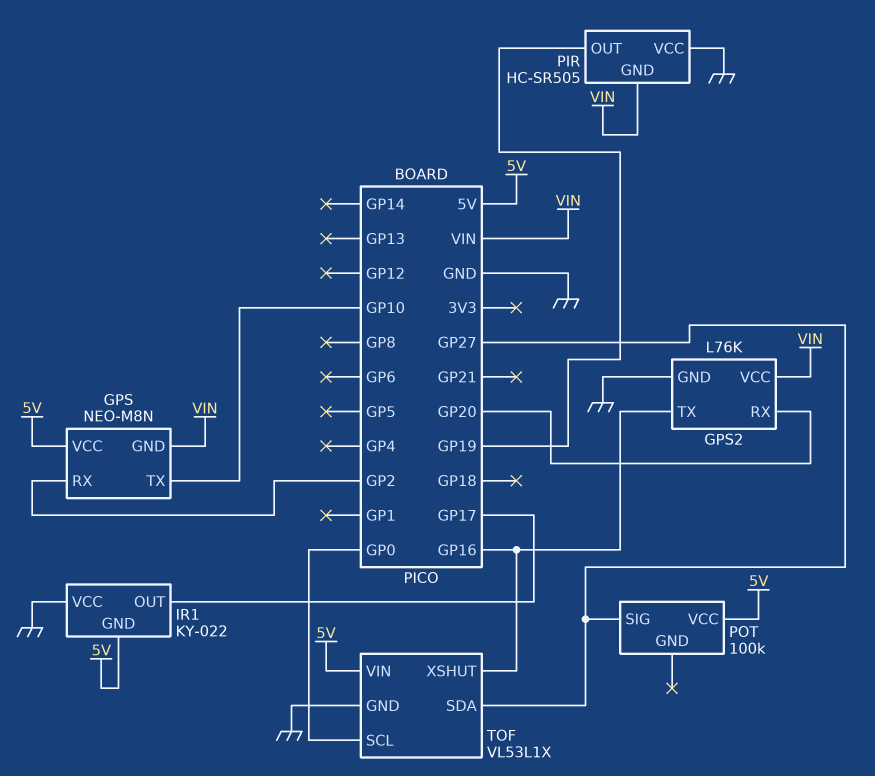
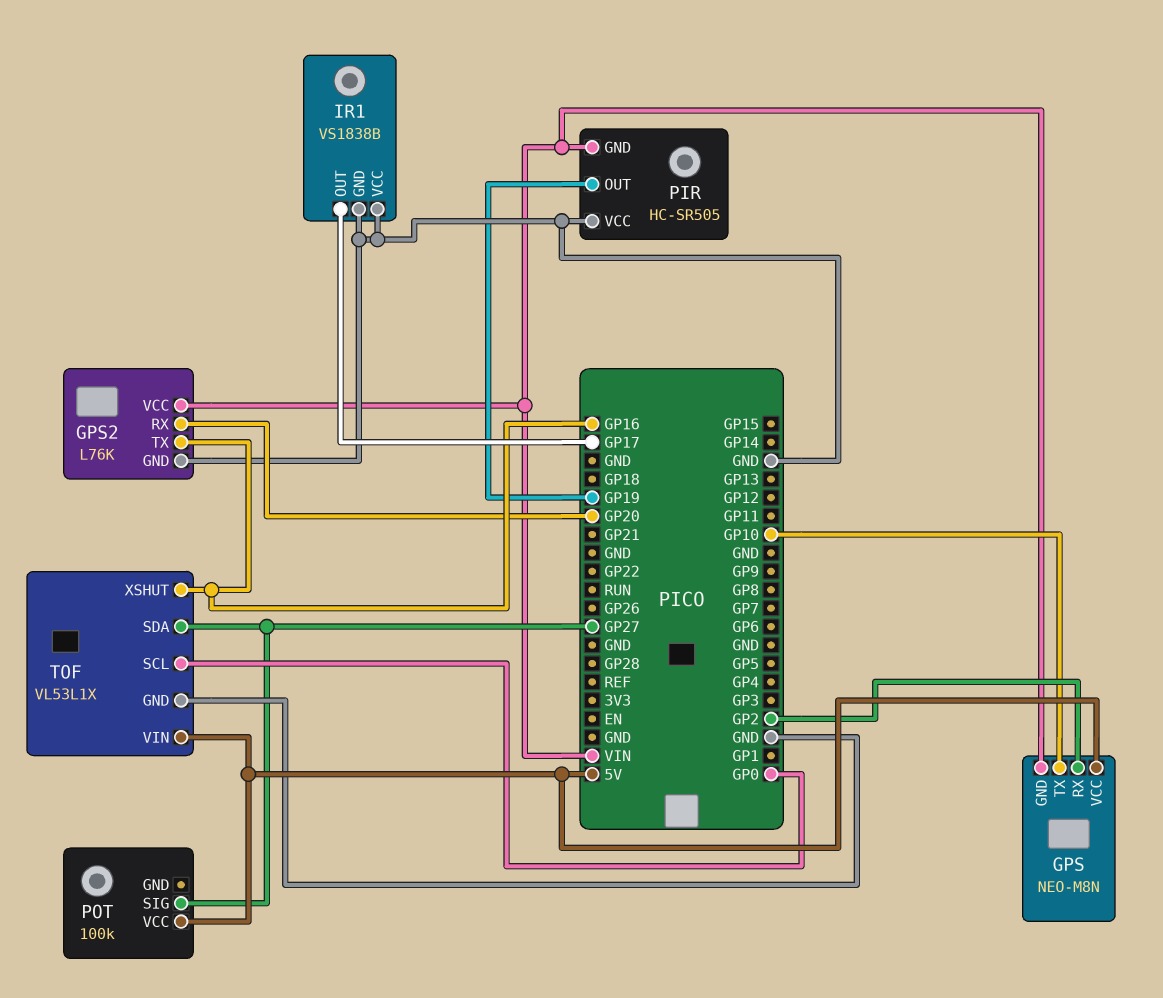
IR1: KY-022 -> VS1838B
IR1 pin GND: 5V -> GND

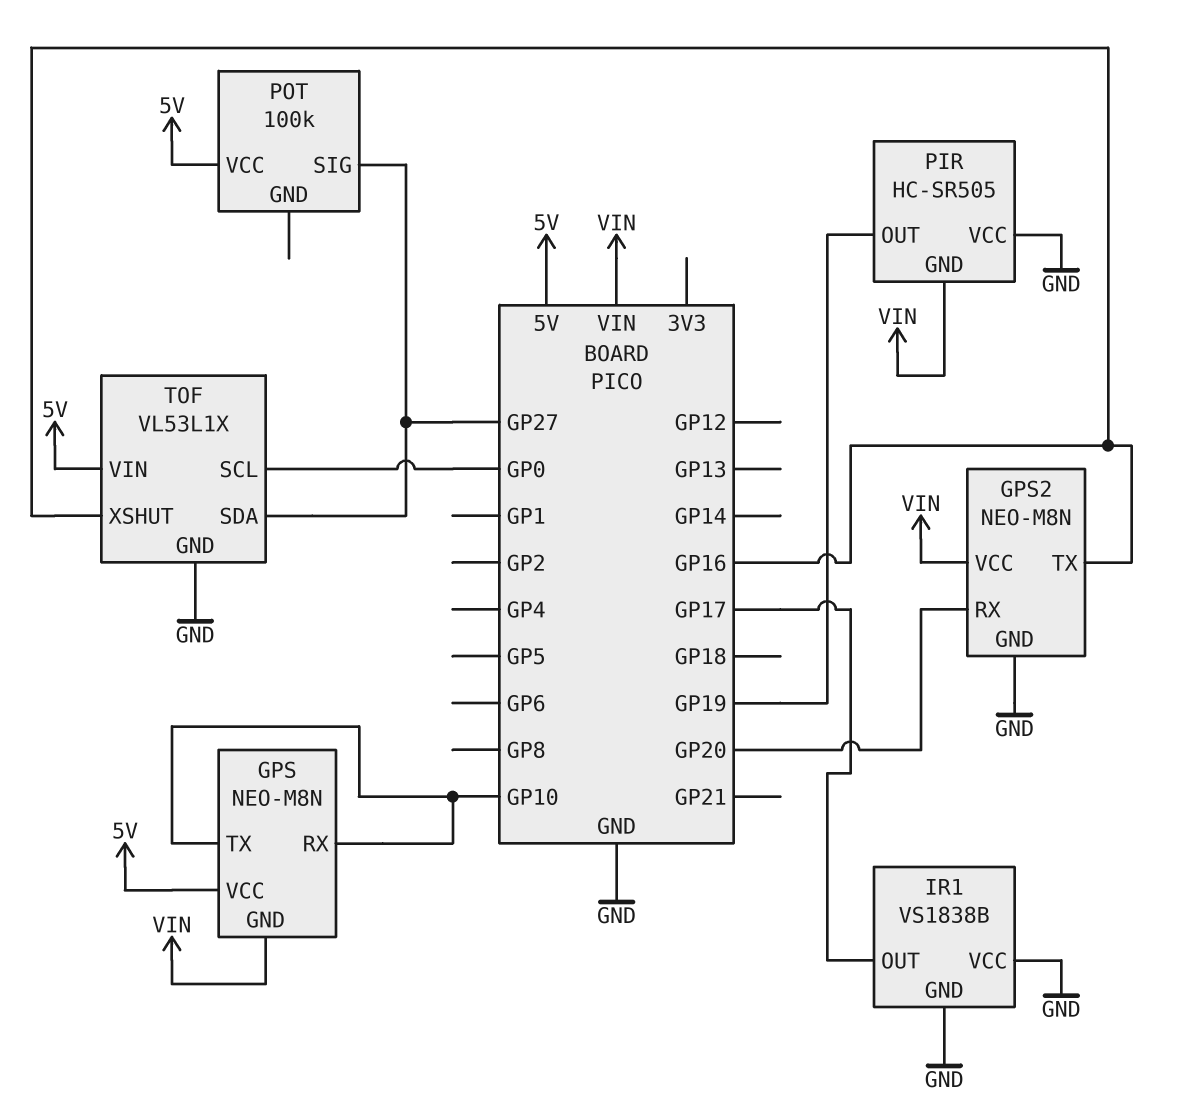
GPS pin RX: GP2 -> GP10
GPS2: L76K -> NEO-M8N

